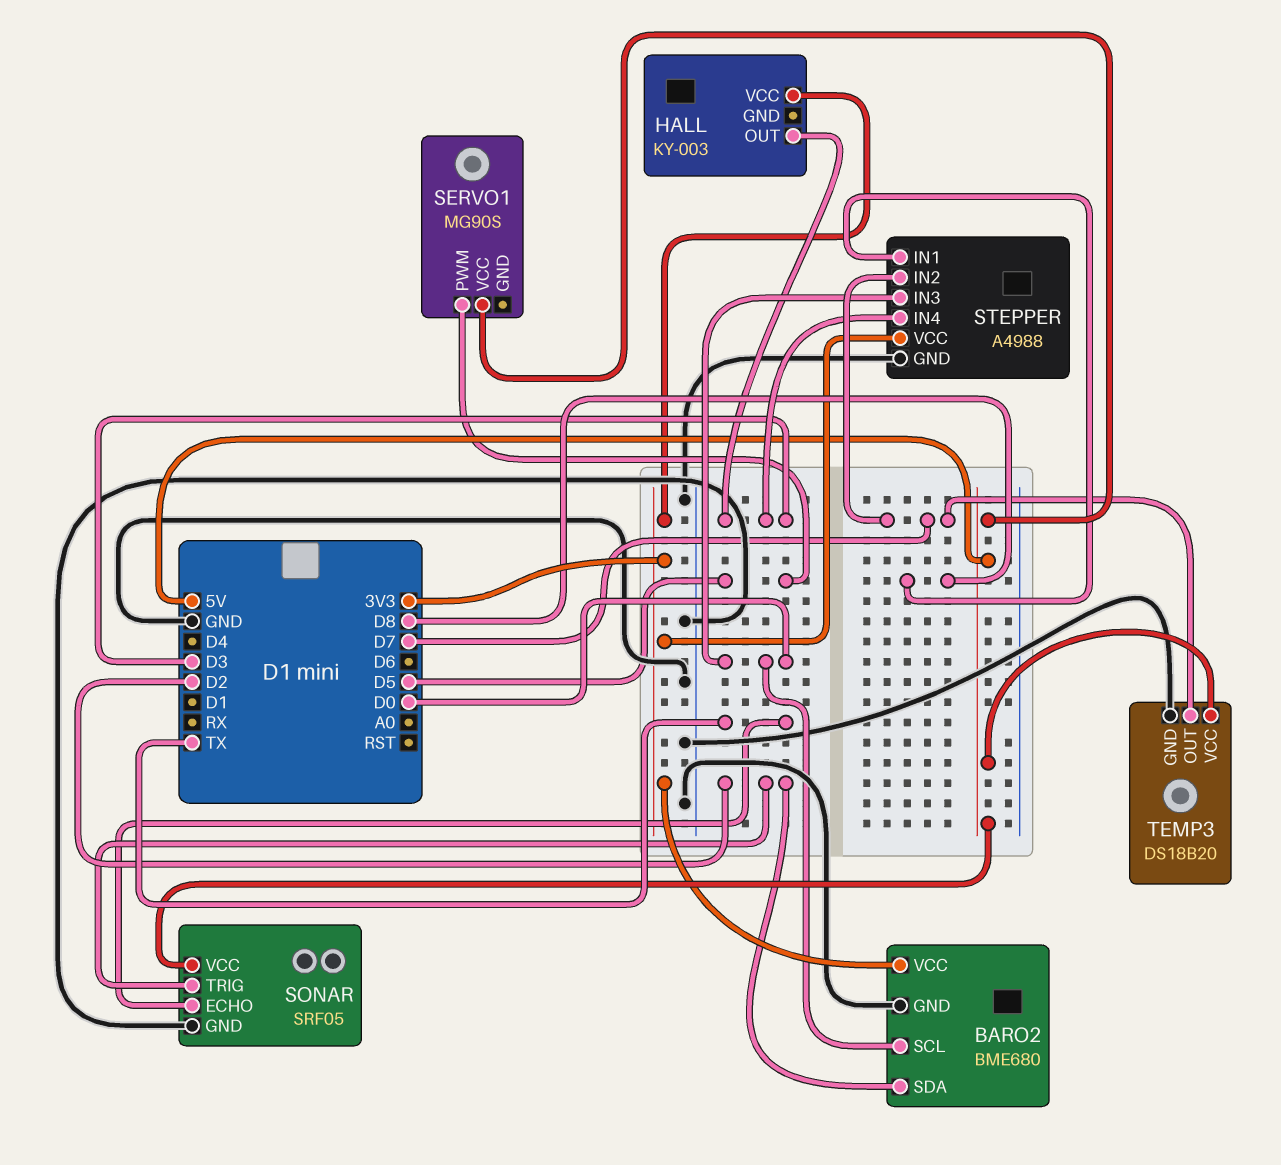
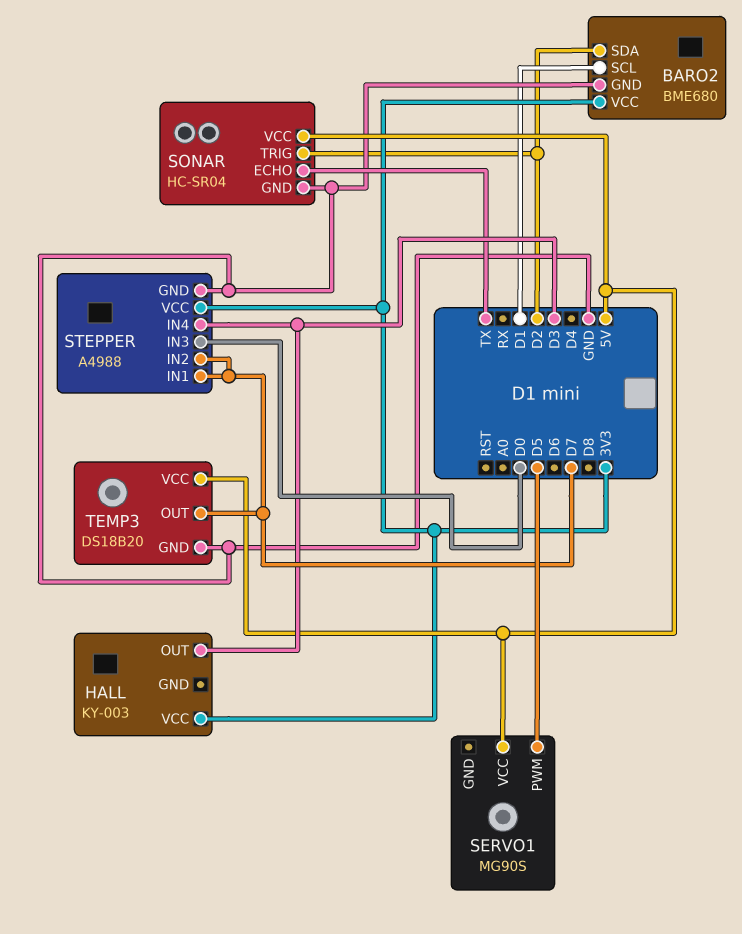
BARO2 pin SCL: D0 -> D1
SONAR: SRF05 -> HC-SR04
STEPPER pin IN1: D8 -> D7

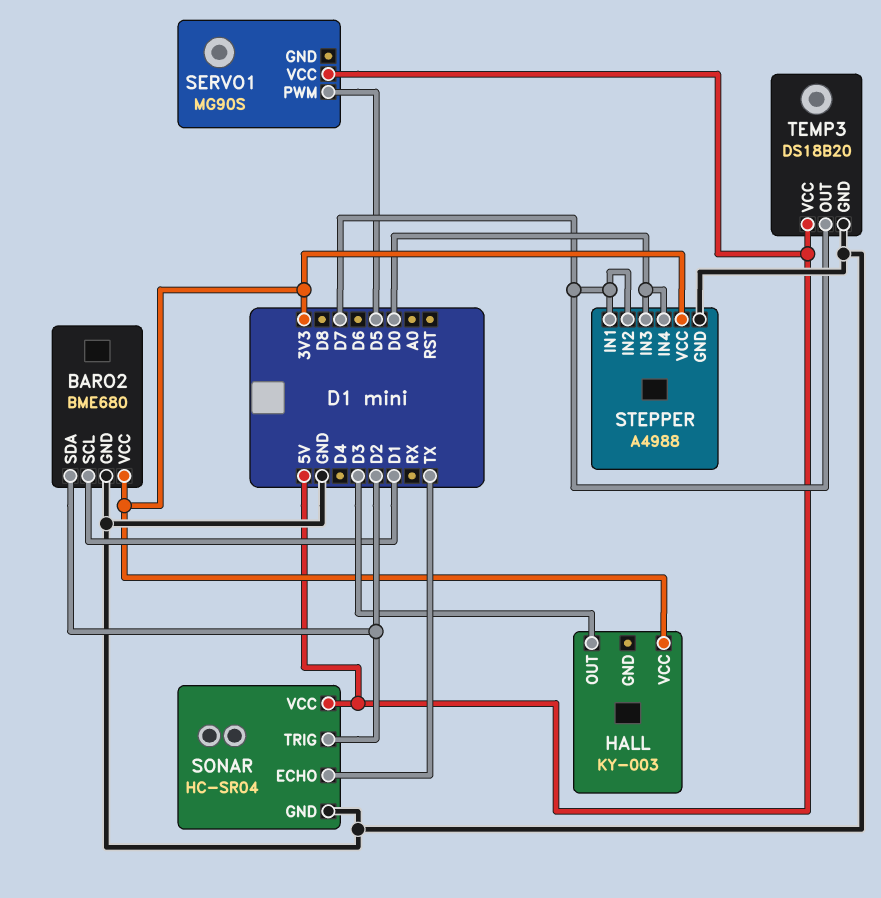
STEPPER pin IN4: D3 -> D0

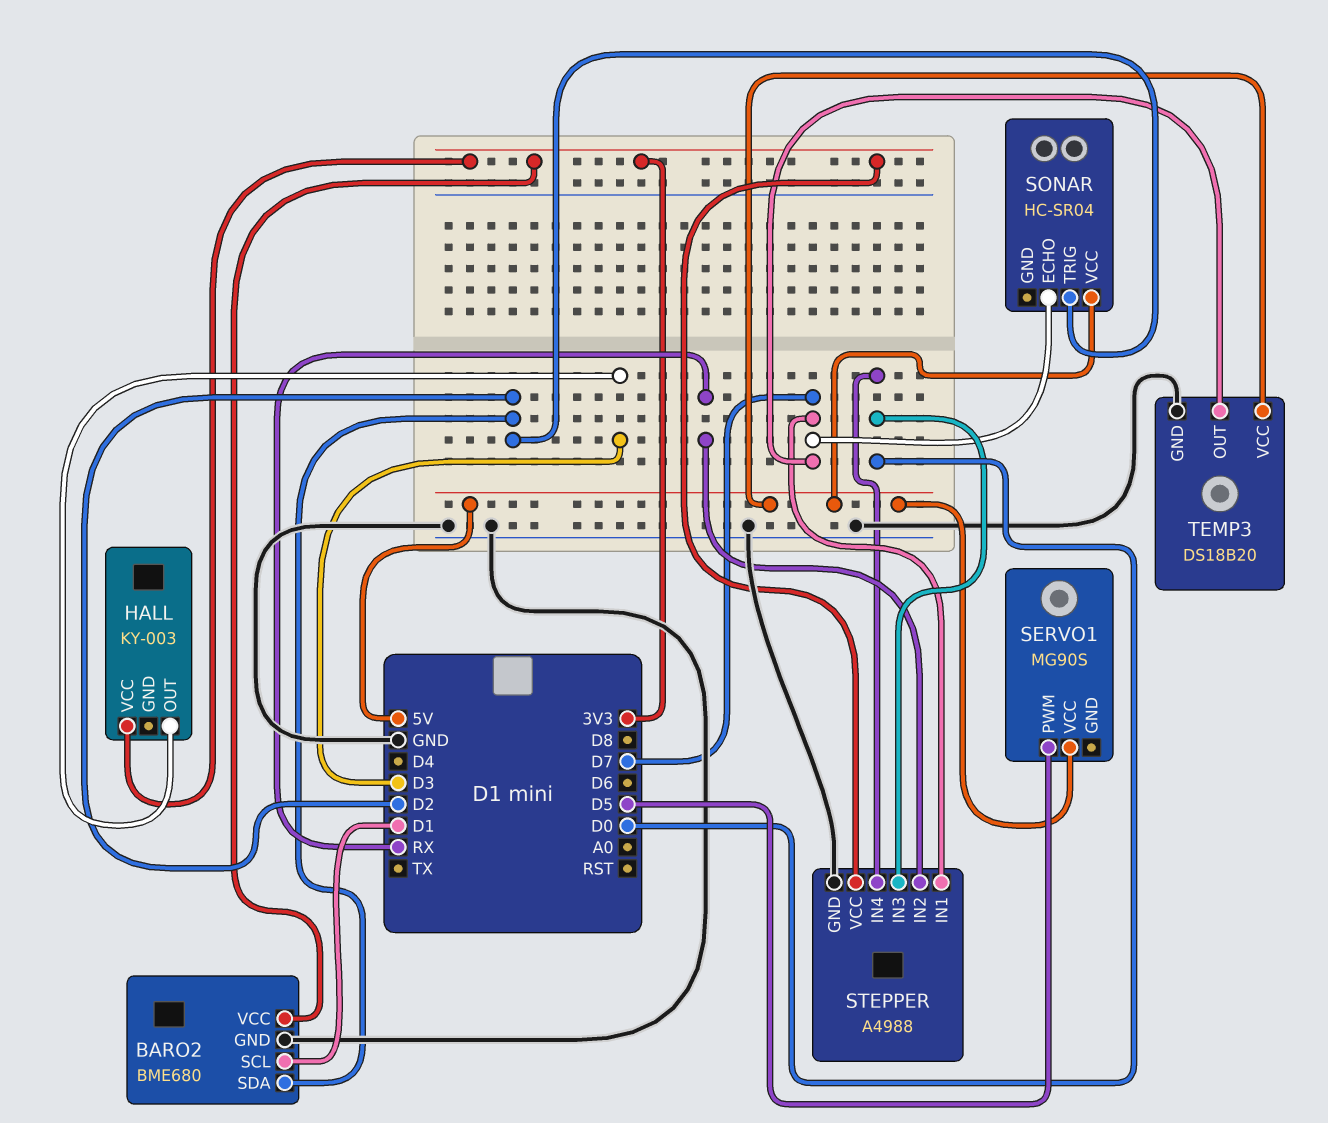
SONAR pin ECHO: TX -> D7
SONAR pin GND: GND -> none
STEPPER pin IN2: D7 -> RX

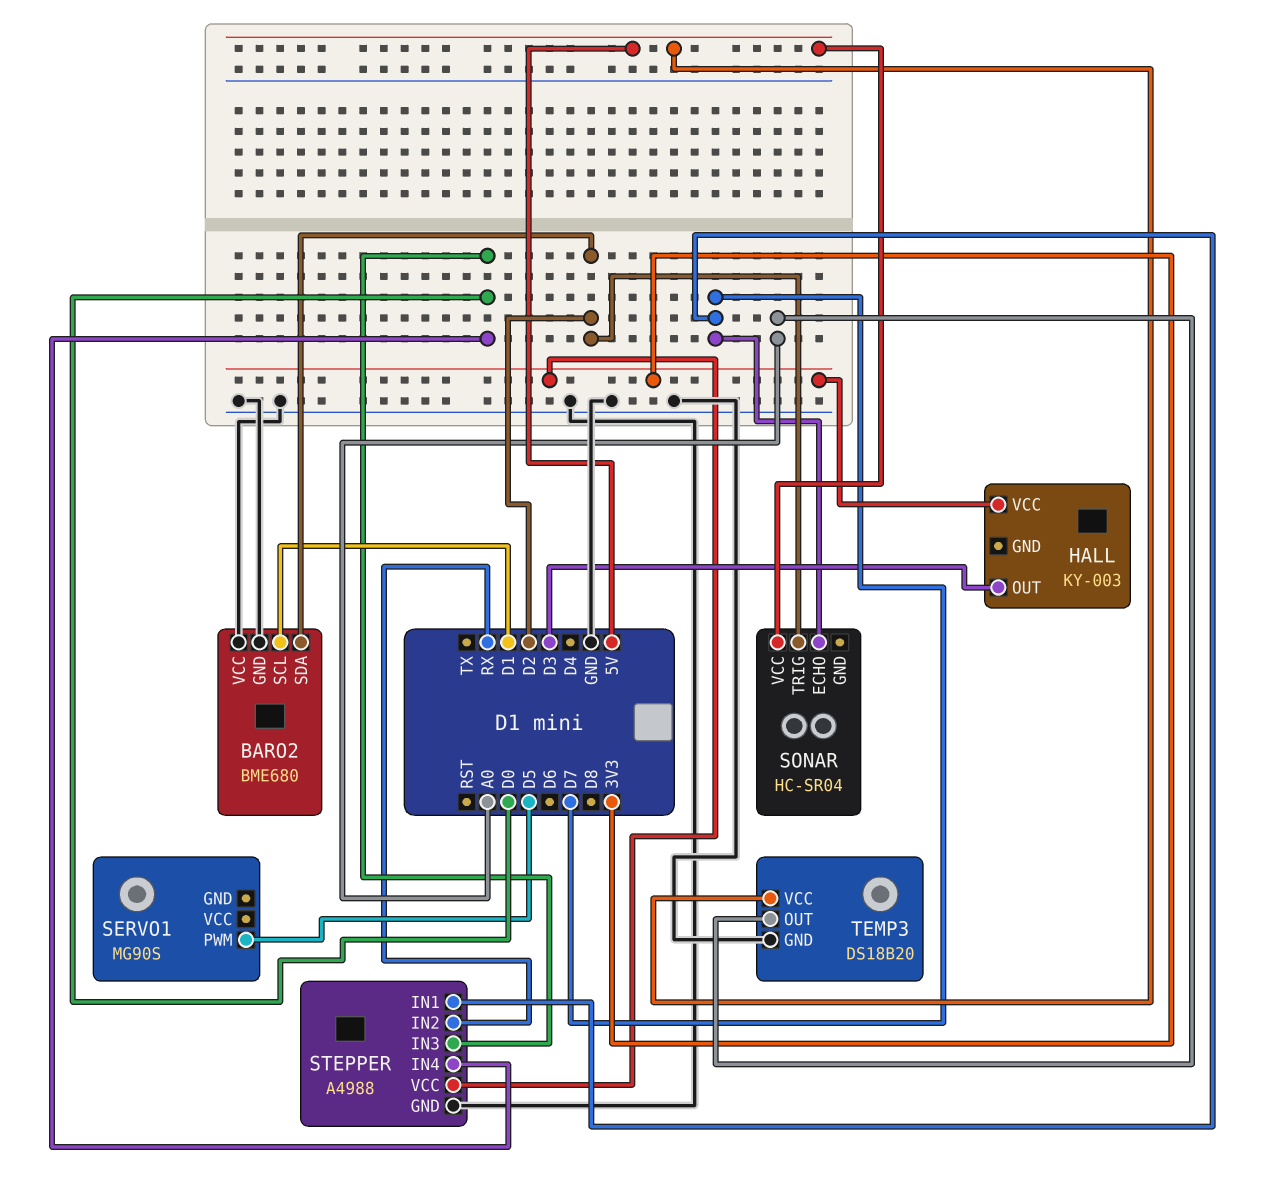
BARO2 pin VCC: 3V3 -> GND
SERVO1 pin VCC: 5V -> none
TEMP3 pin OUT: D7 -> A0

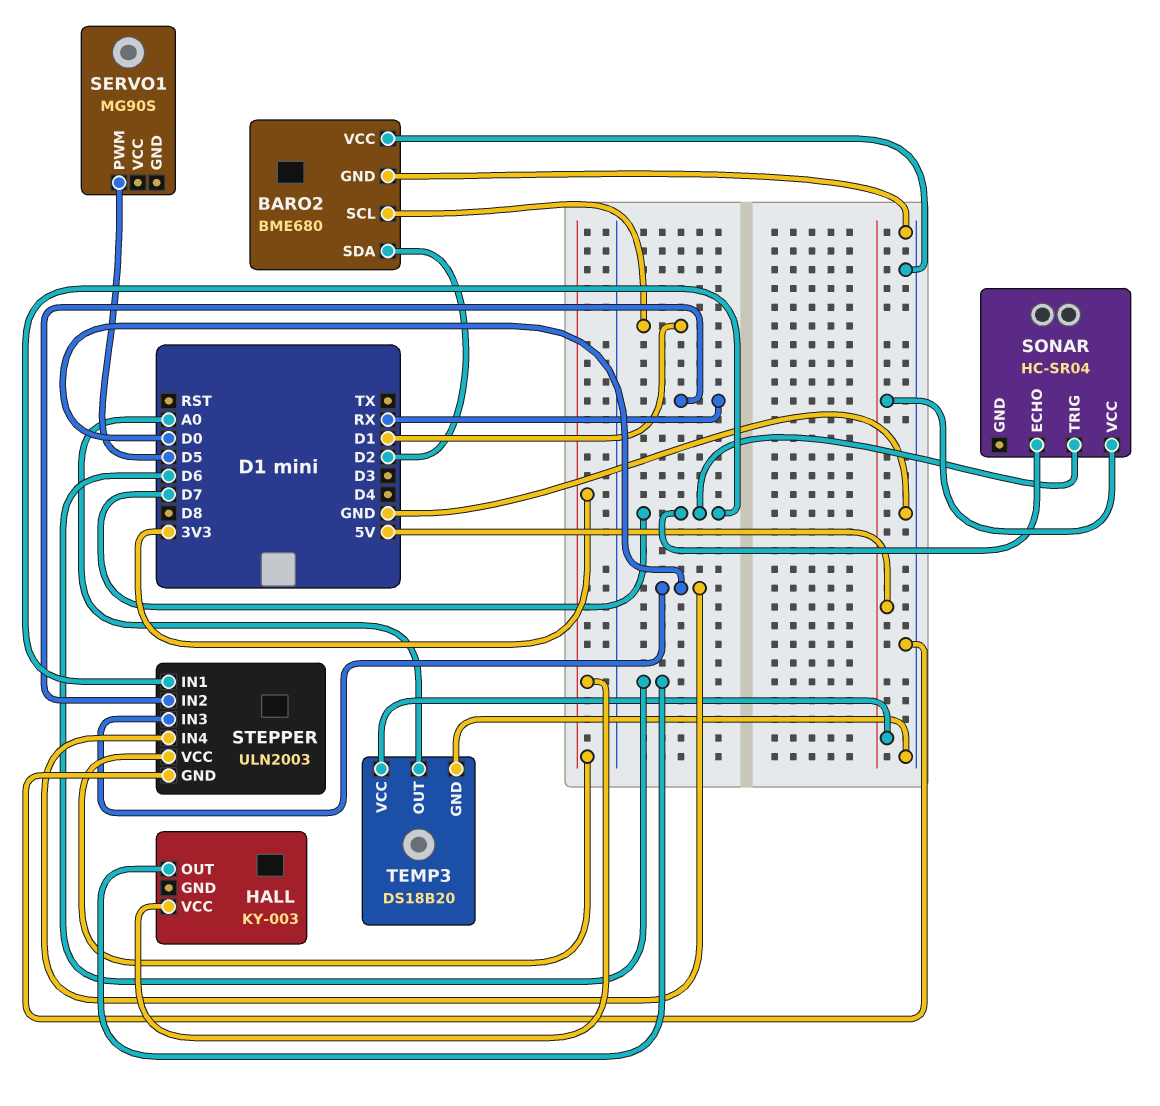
HALL pin OUT: D3 -> D6
SONAR pin TRIG: D2 -> D7
STEPPER: A4988 -> ULN2003

